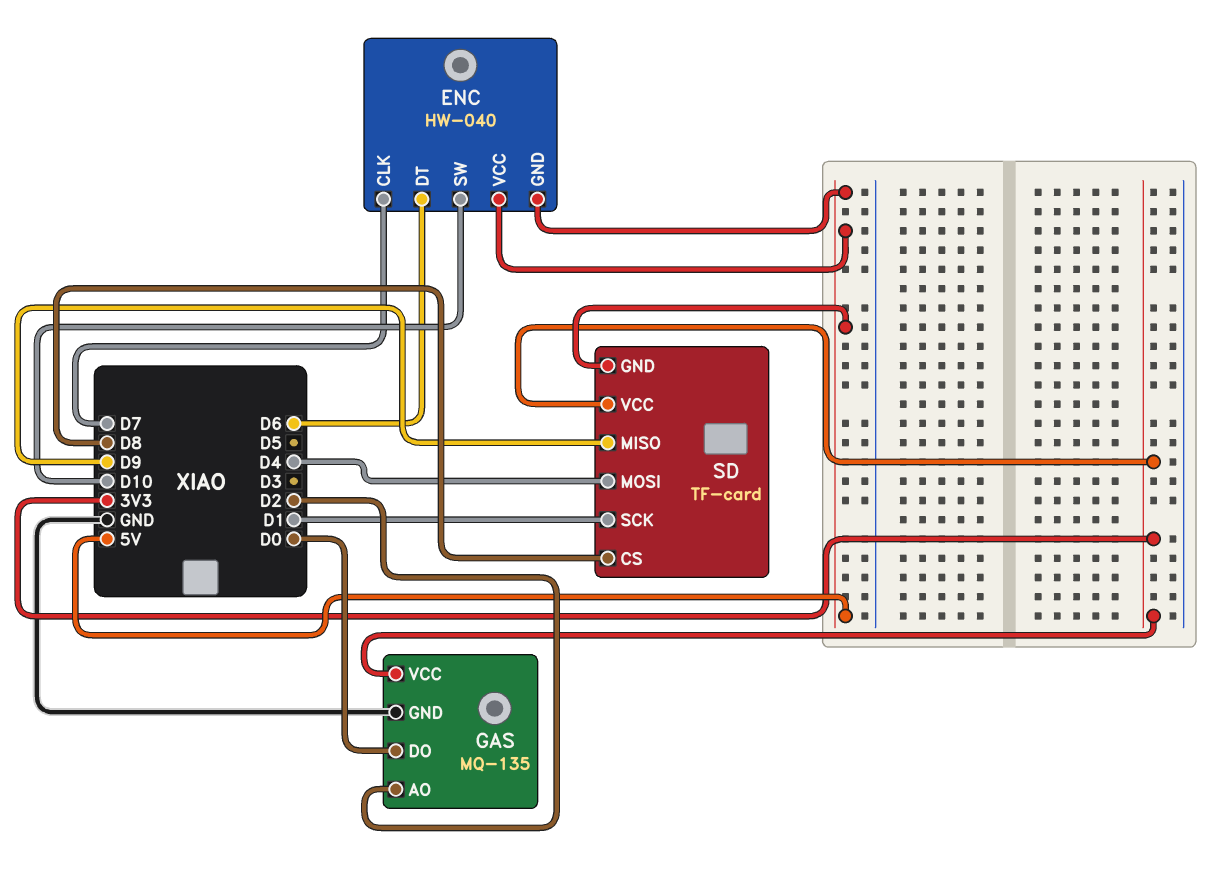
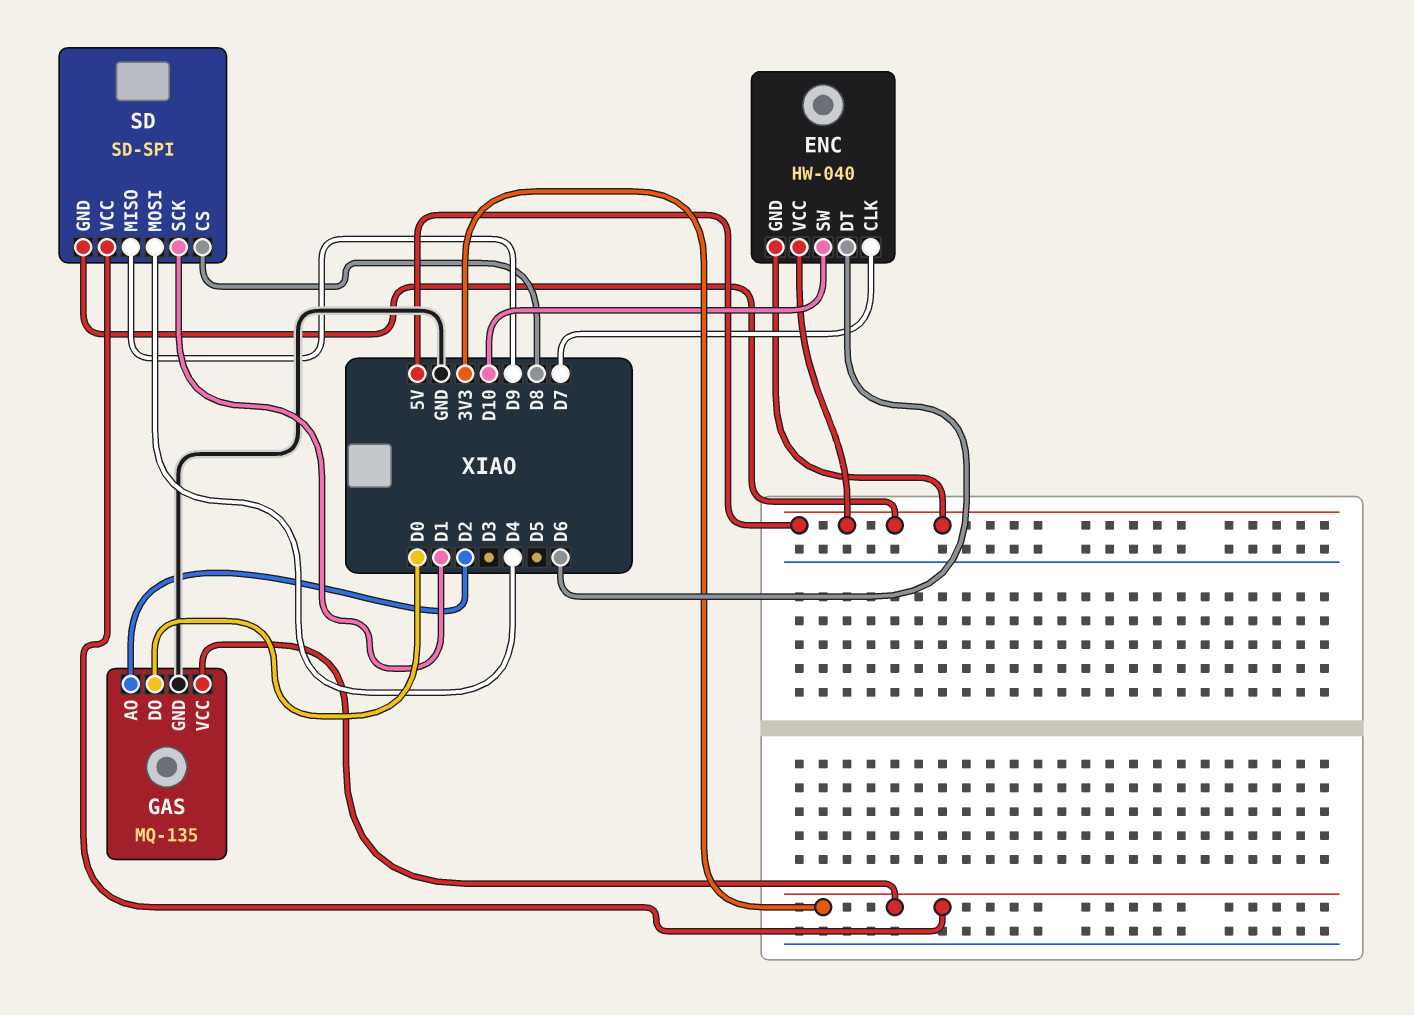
SD: TF-card -> SD-SPI

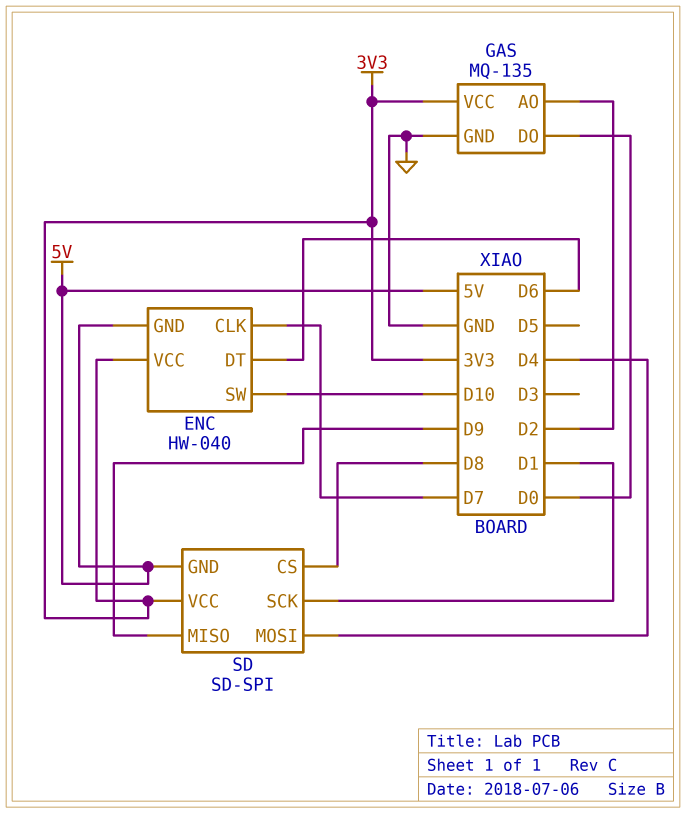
ENC pin VCC: 5V -> 3V3

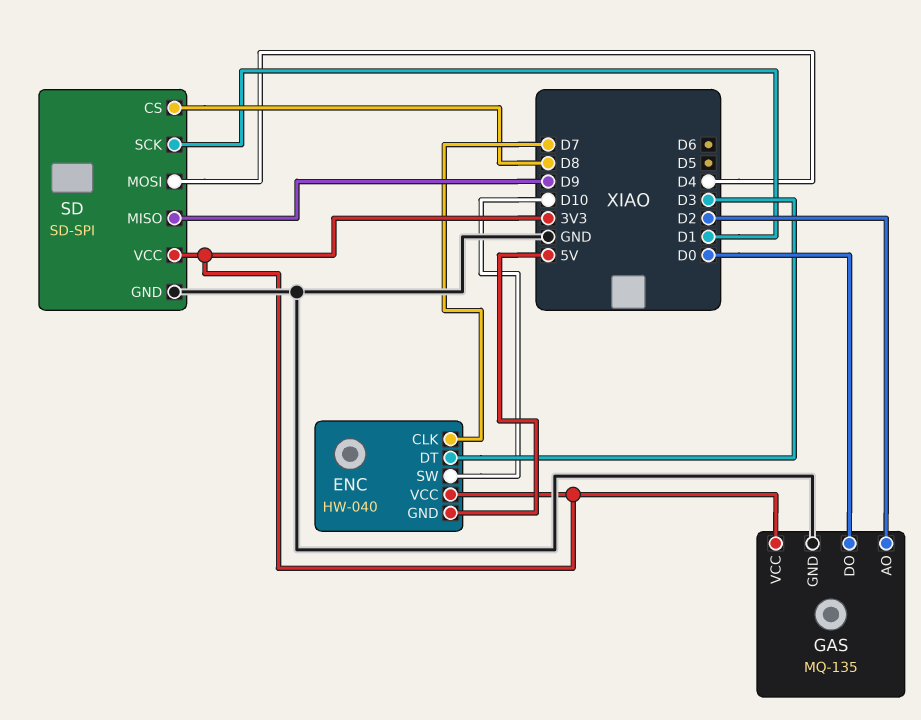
ENC pin DT: D6 -> D3
SD pin GND: 5V -> GND

